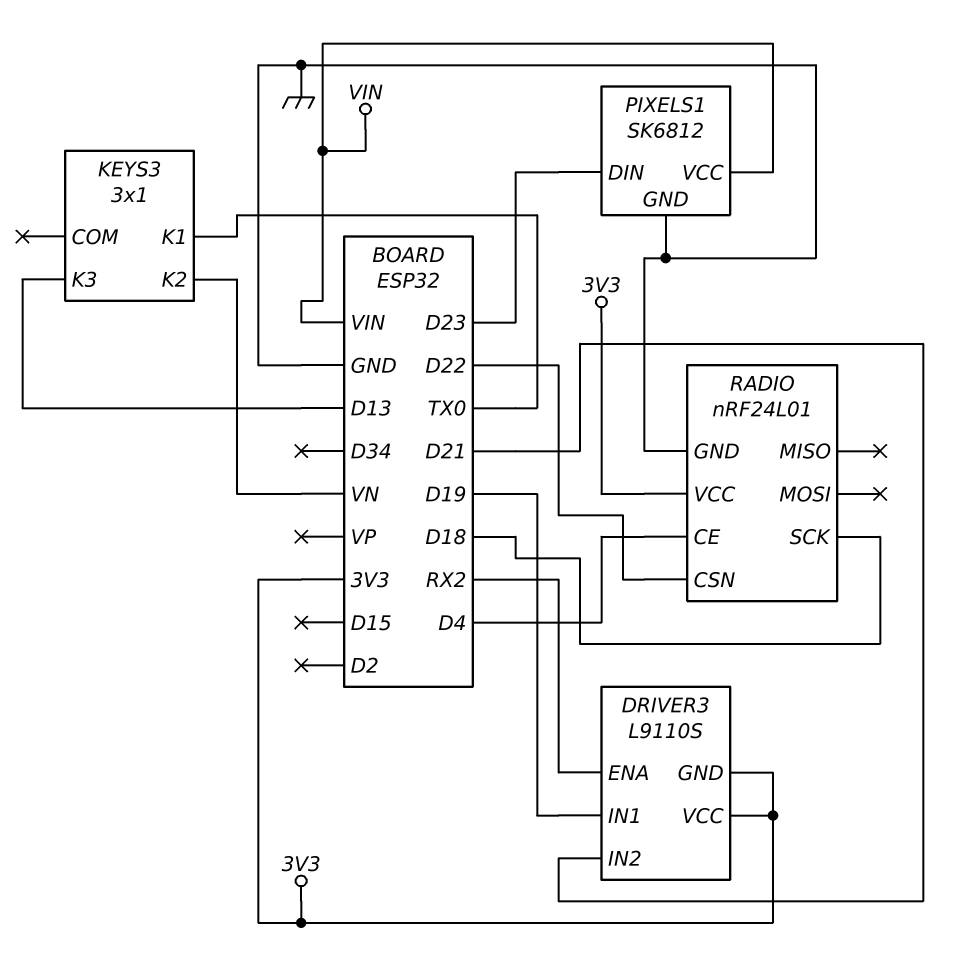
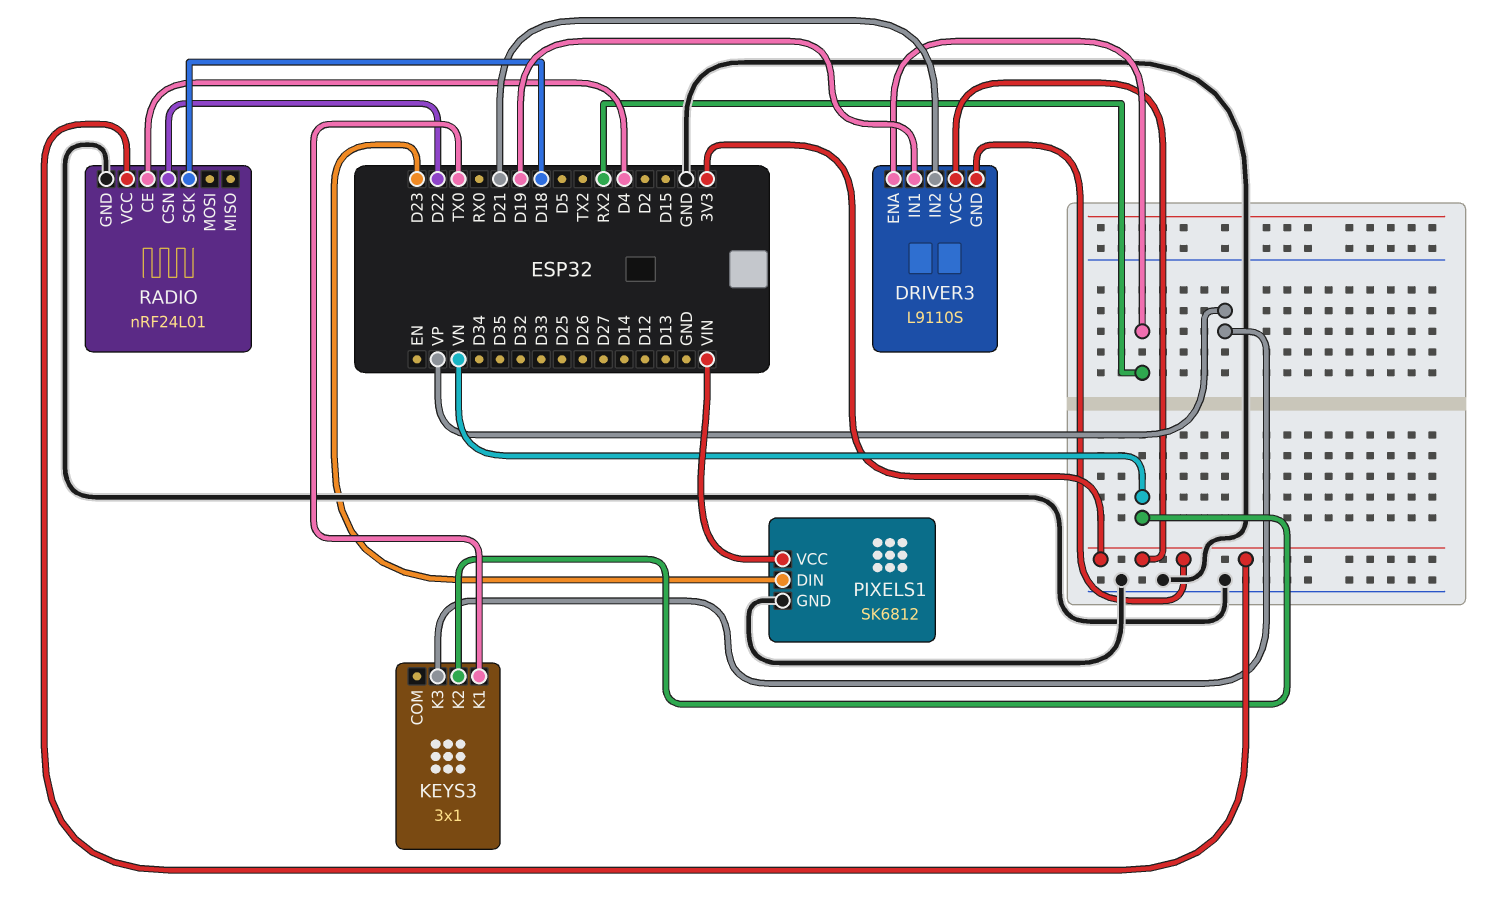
KEYS3 pin K3: D13 -> VP

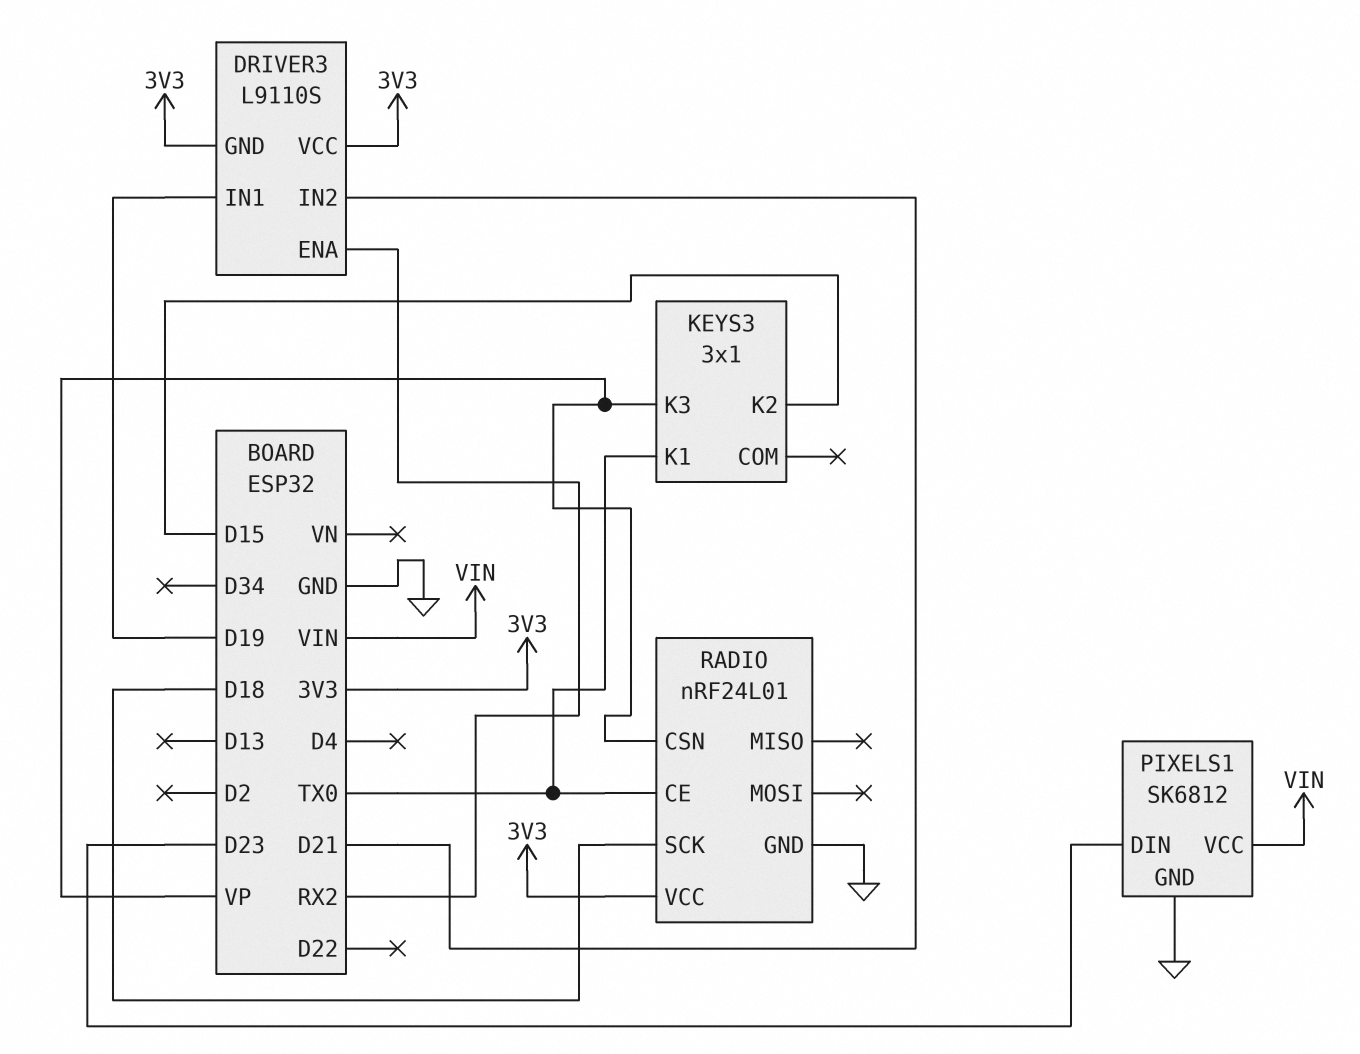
KEYS3 pin K2: VN -> D15
RADIO pin CE: D4 -> TX0
RADIO pin CSN: D22 -> VP

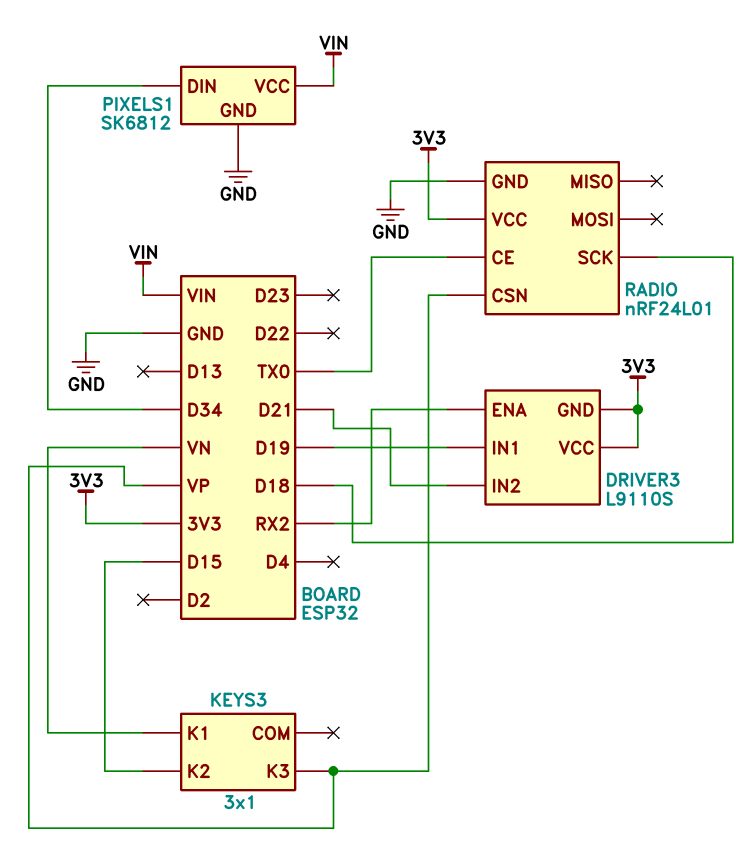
KEYS3 pin K1: TX0 -> VN
PIXELS1 pin DIN: D23 -> D34

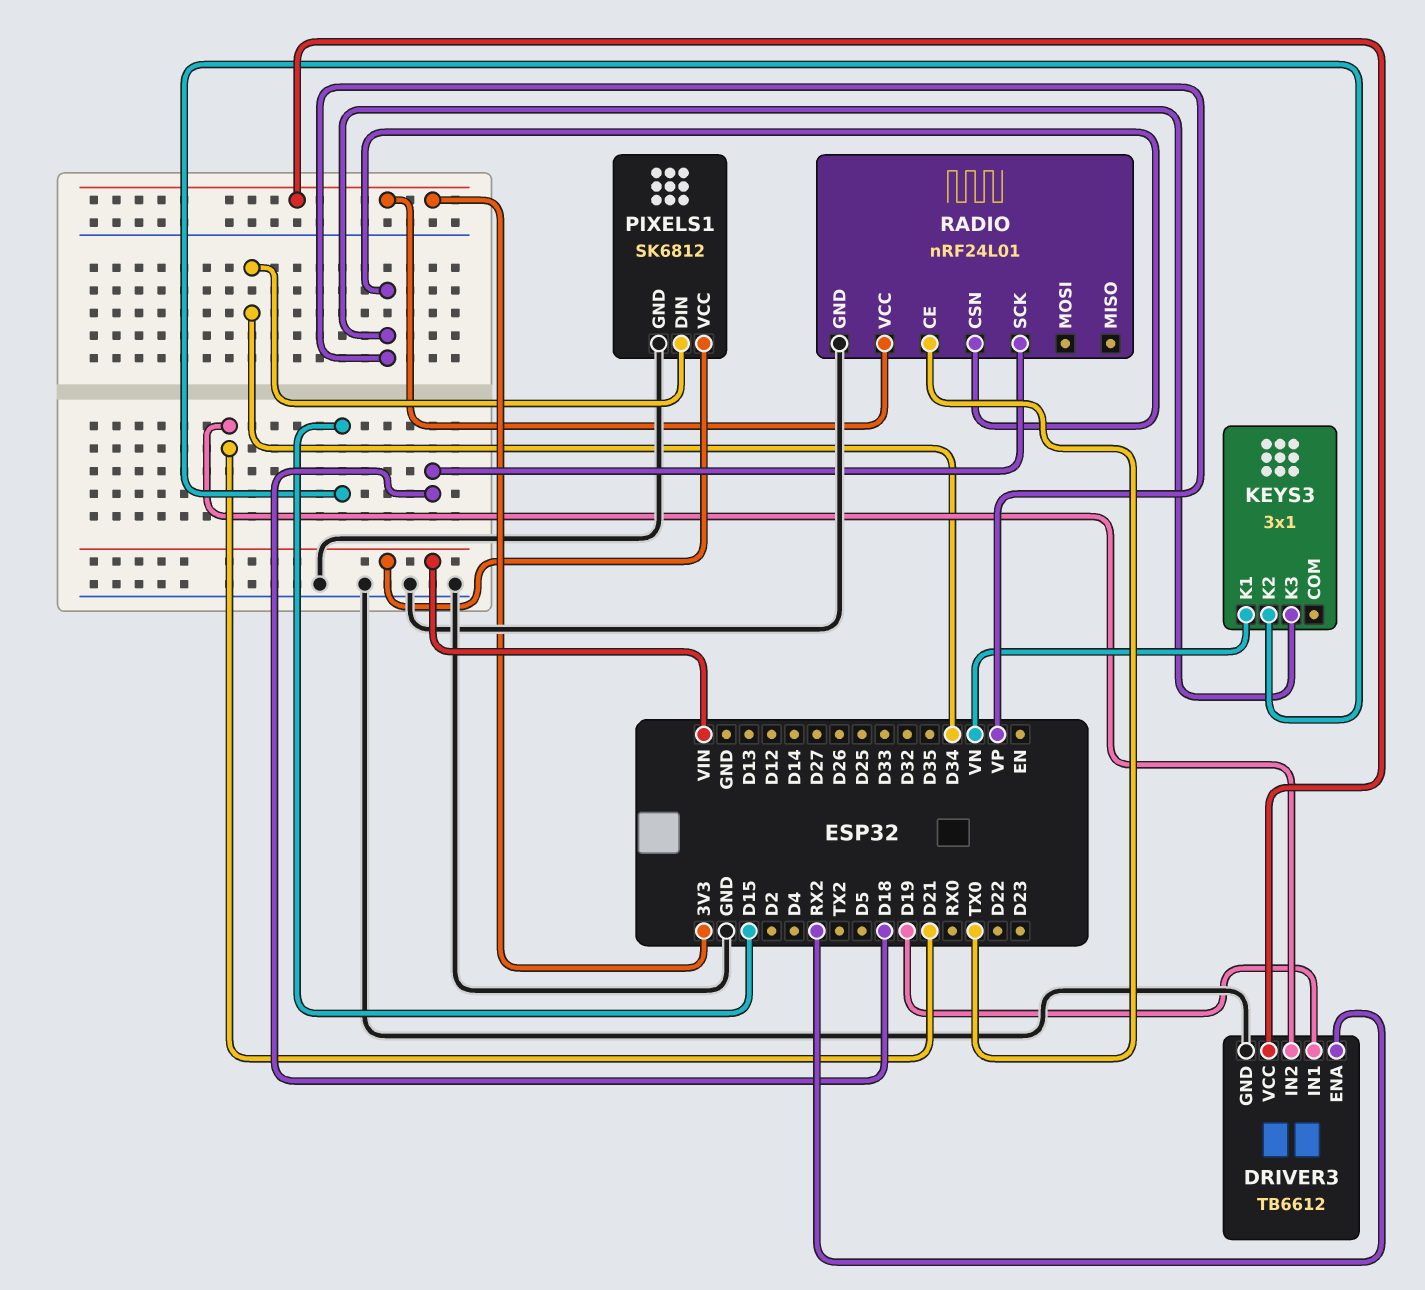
DRIVER3: L9110S -> TB6612
DRIVER3 pin GND: 3V3 -> GND

